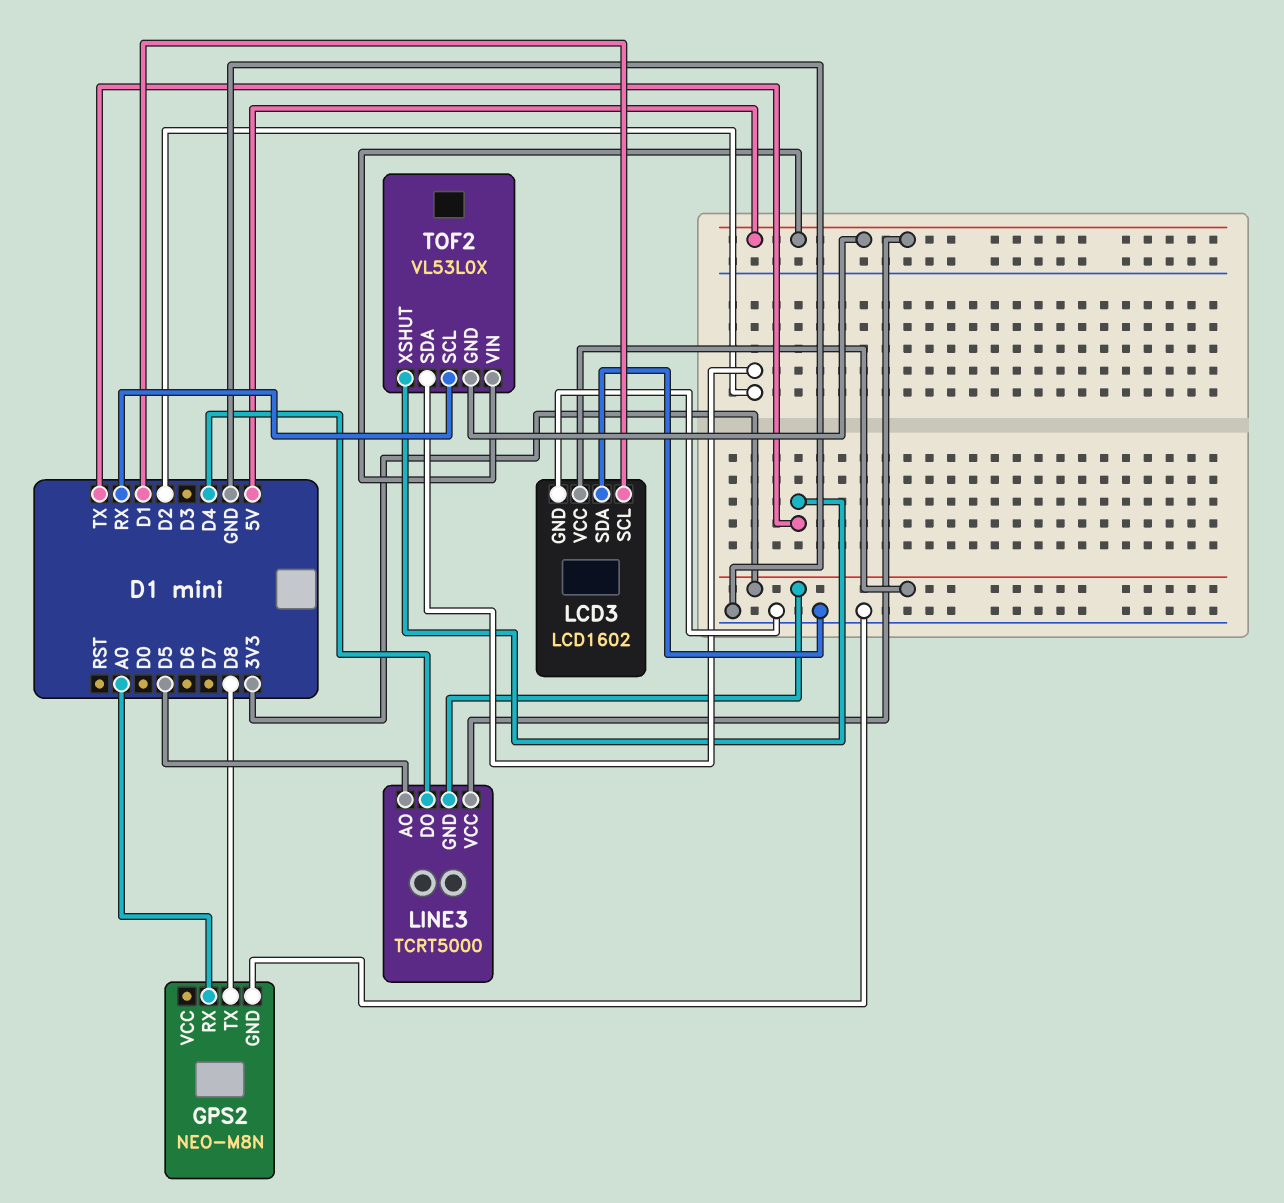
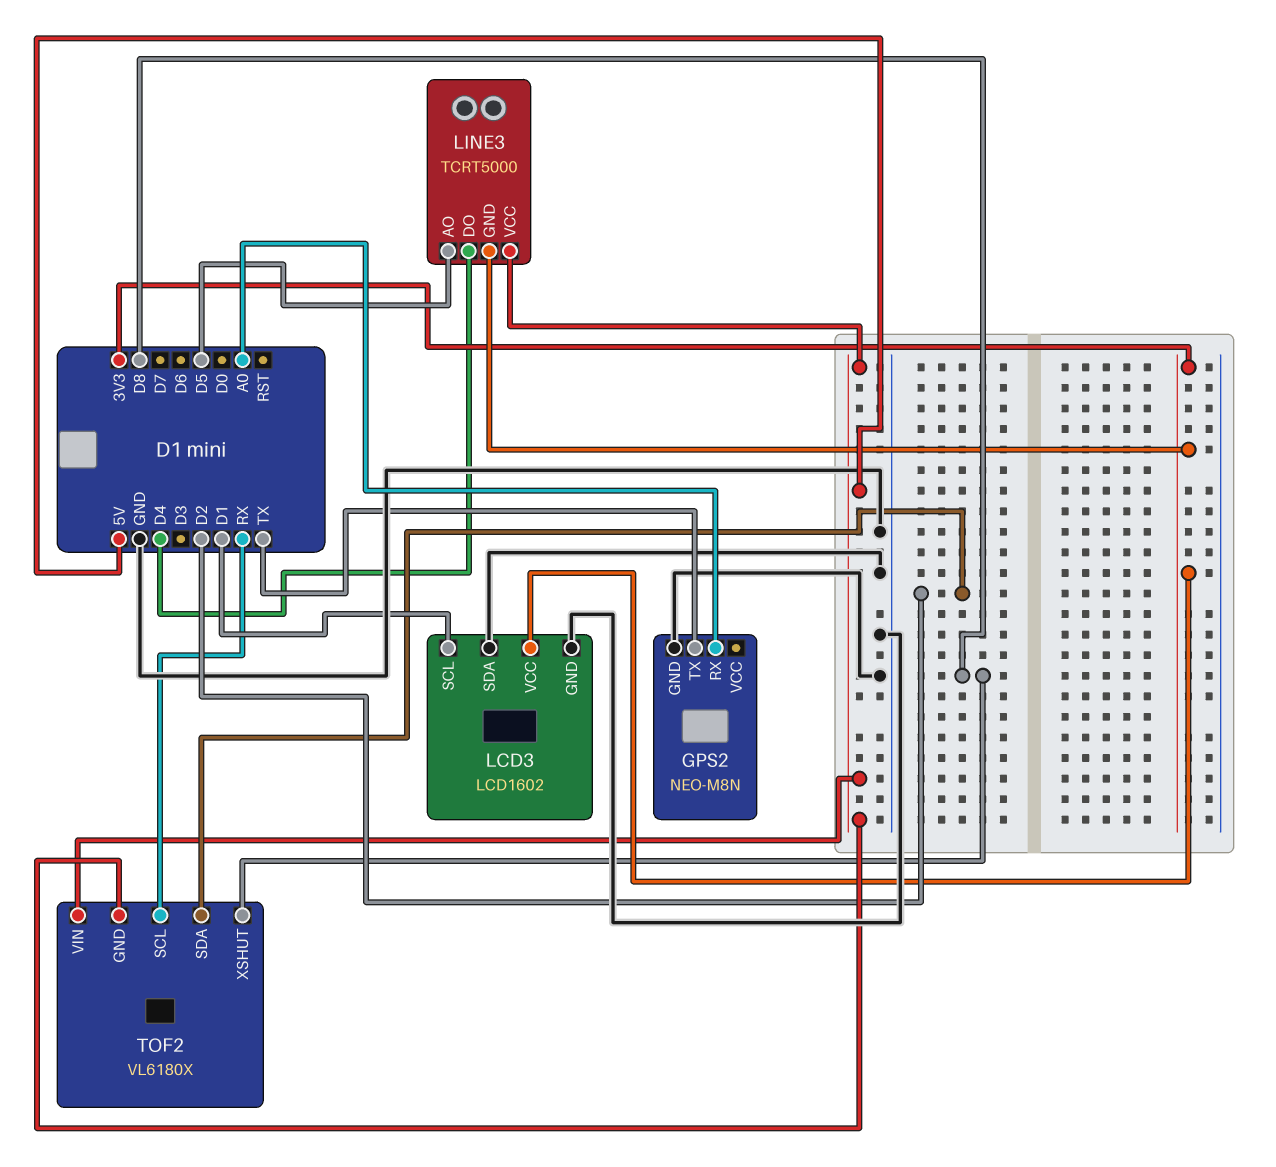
GPS2 pin TX: D8 -> TX
TOF2: VL53L0X -> VL6180X
TOF2 pin XSHUT: TX -> D8

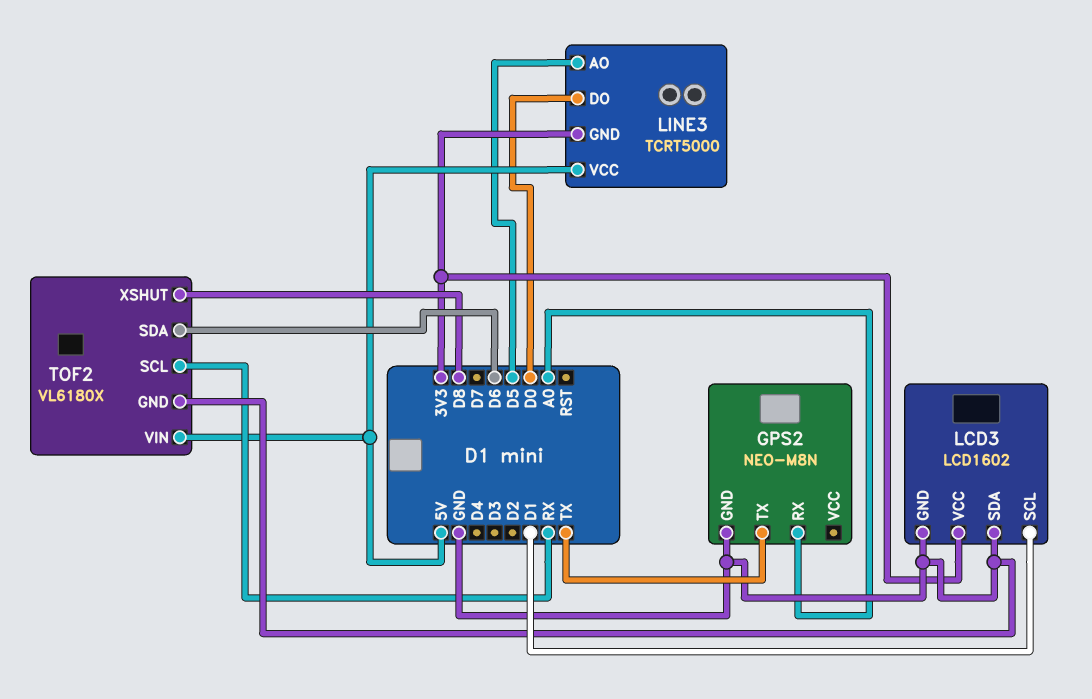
LINE3 pin DO: D4 -> D0
TOF2 pin GND: 5V -> GND
TOF2 pin SDA: D2 -> D6

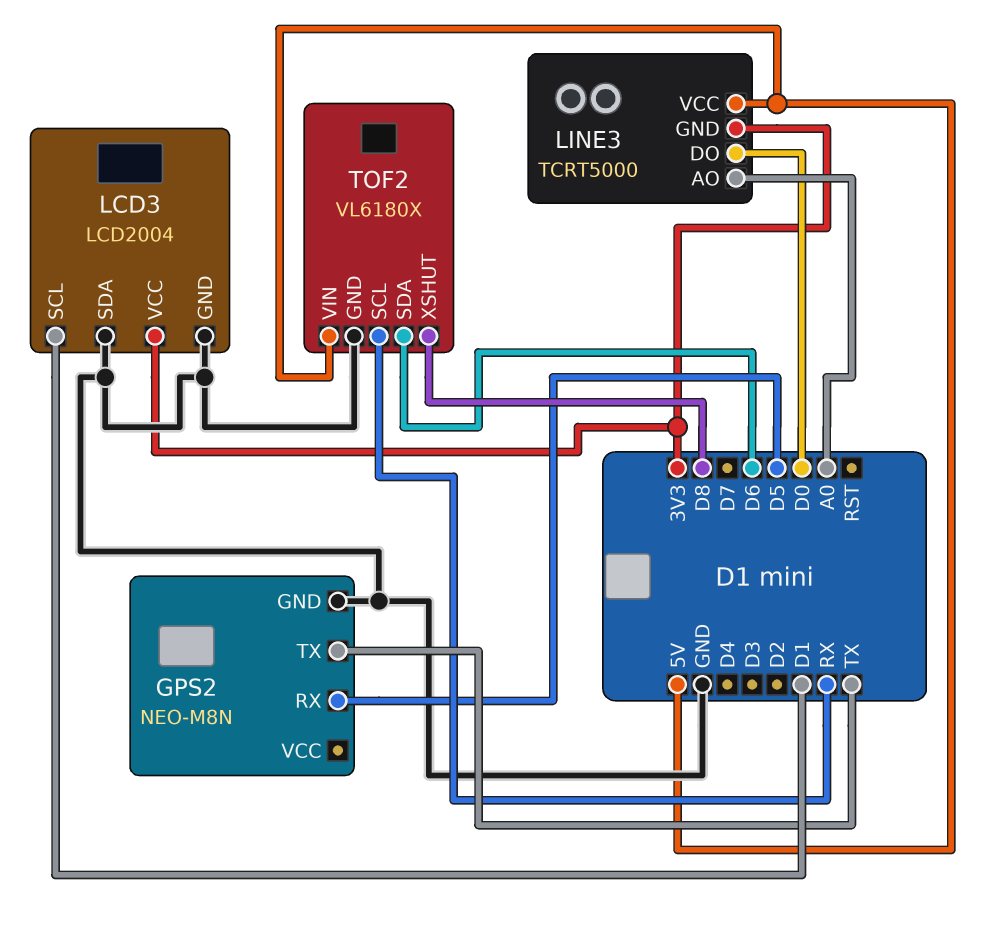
GPS2 pin RX: A0 -> D5
LCD3: LCD1602 -> LCD2004
LINE3 pin AO: D5 -> A0

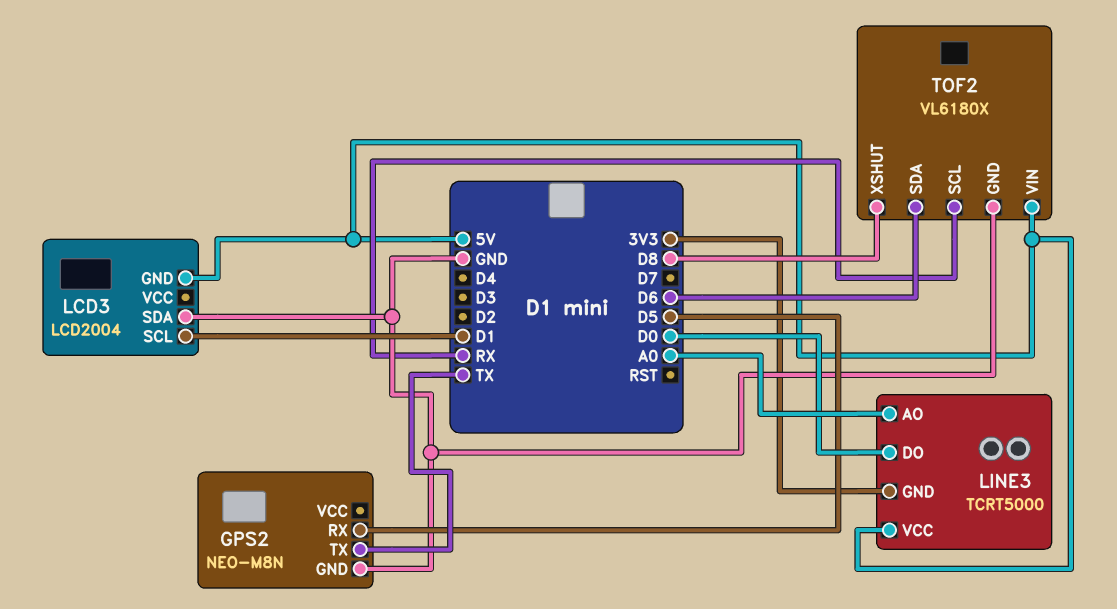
LCD3 pin GND: GND -> 5V
LCD3 pin VCC: 3V3 -> none

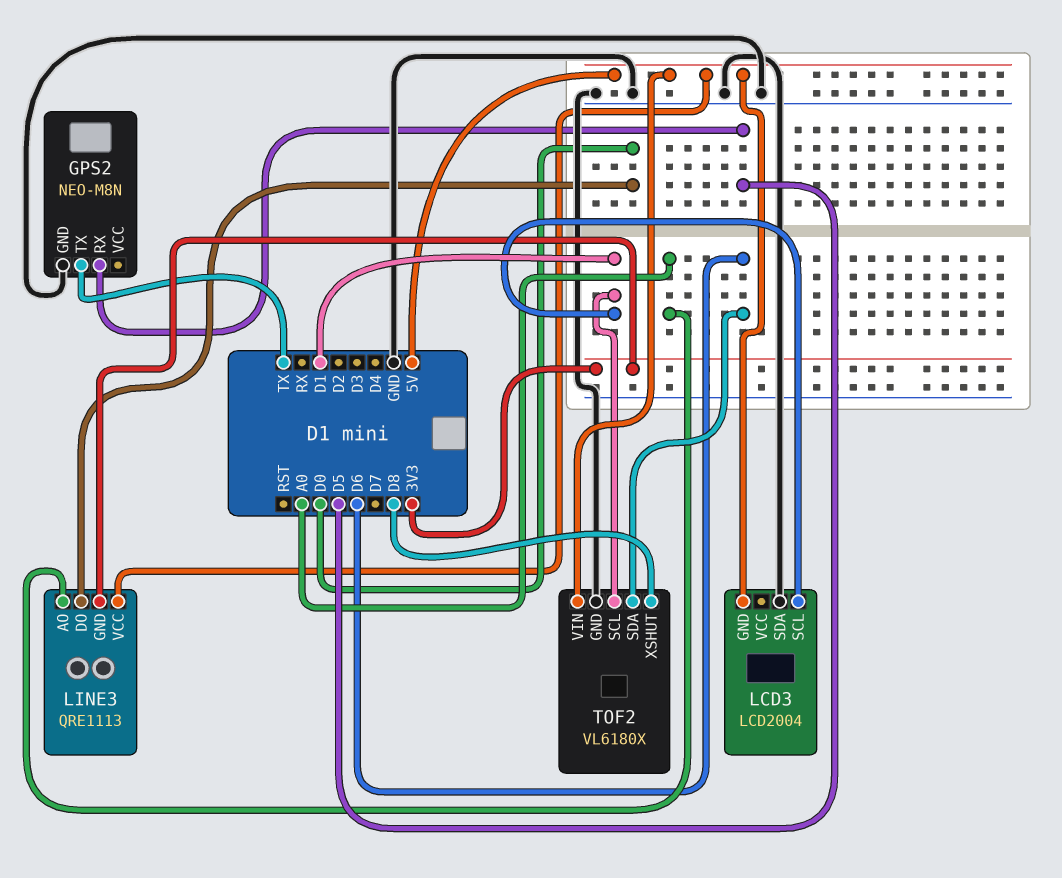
LINE3: TCRT5000 -> QRE1113
TOF2 pin SCL: RX -> D1

